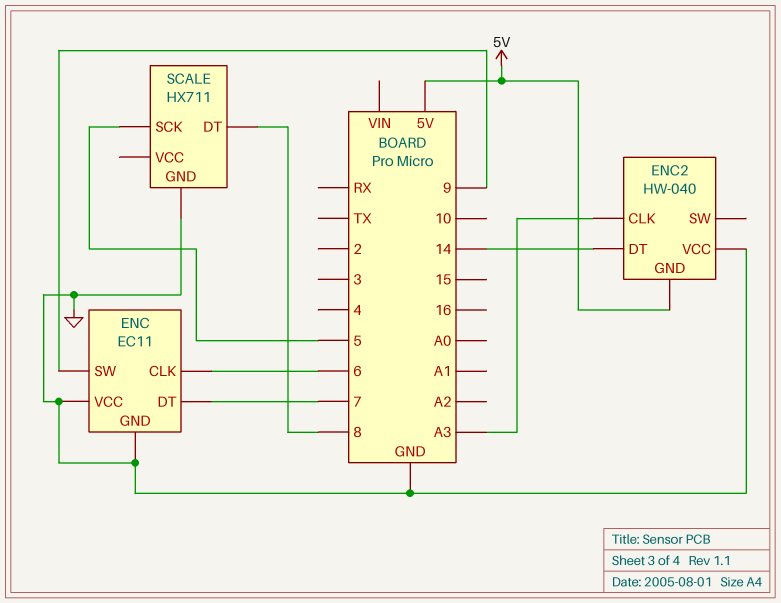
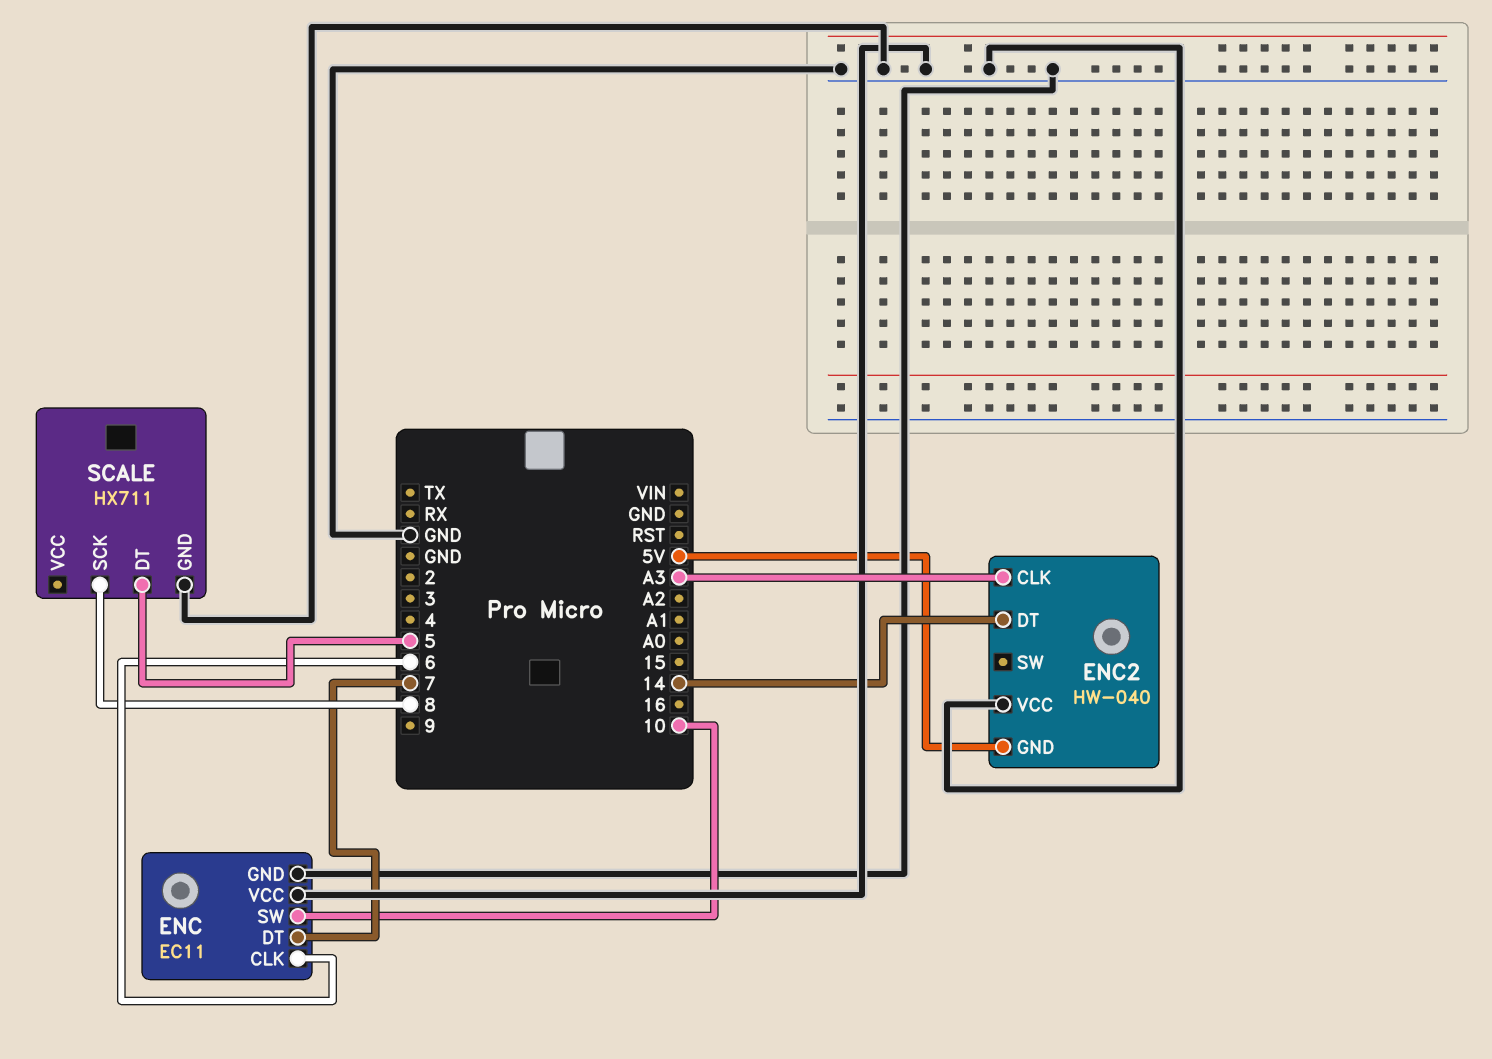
ENC pin SW: 9 -> 10
SCALE pin DT: 8 -> 5
SCALE pin SCK: 5 -> 8

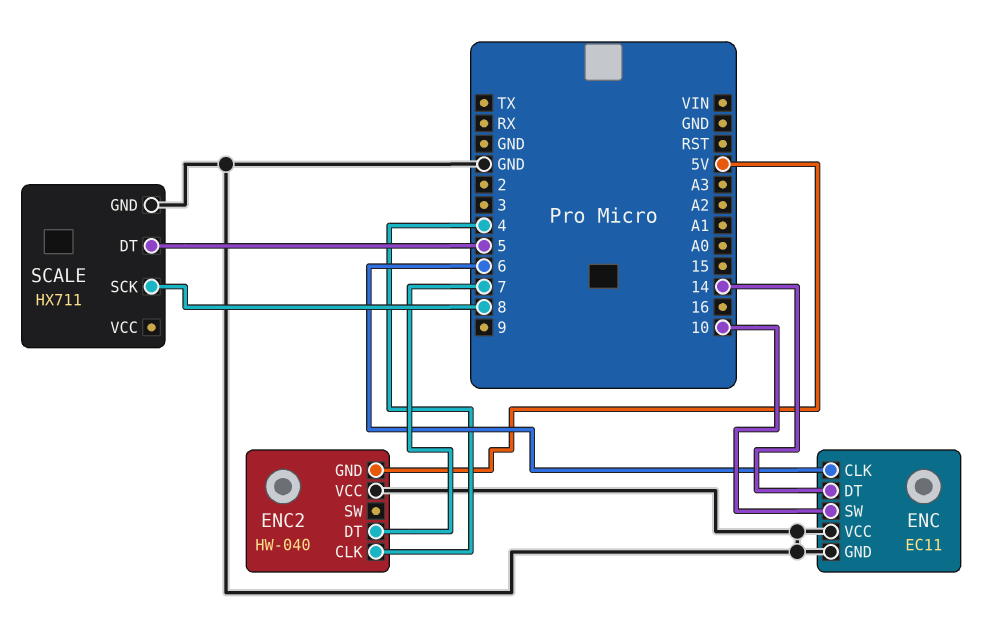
ENC pin DT: 7 -> 14
ENC2 pin CLK: A3 -> 4
ENC2 pin DT: 14 -> 7

